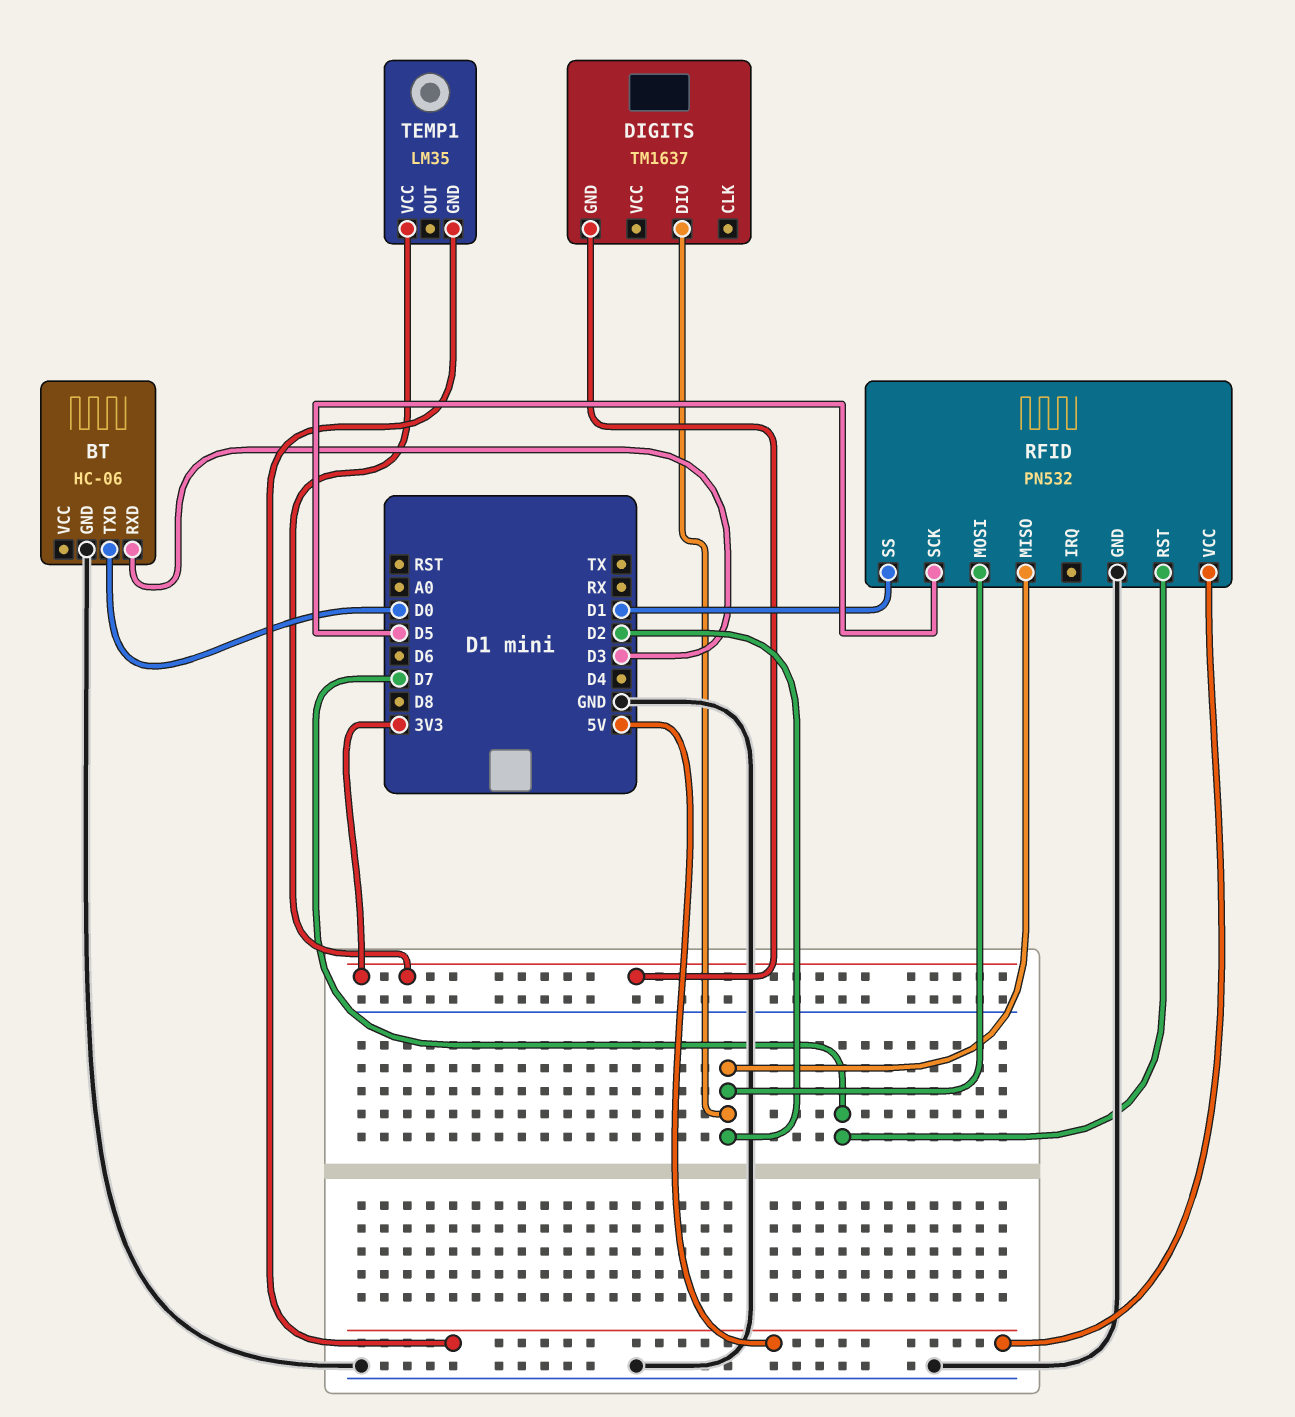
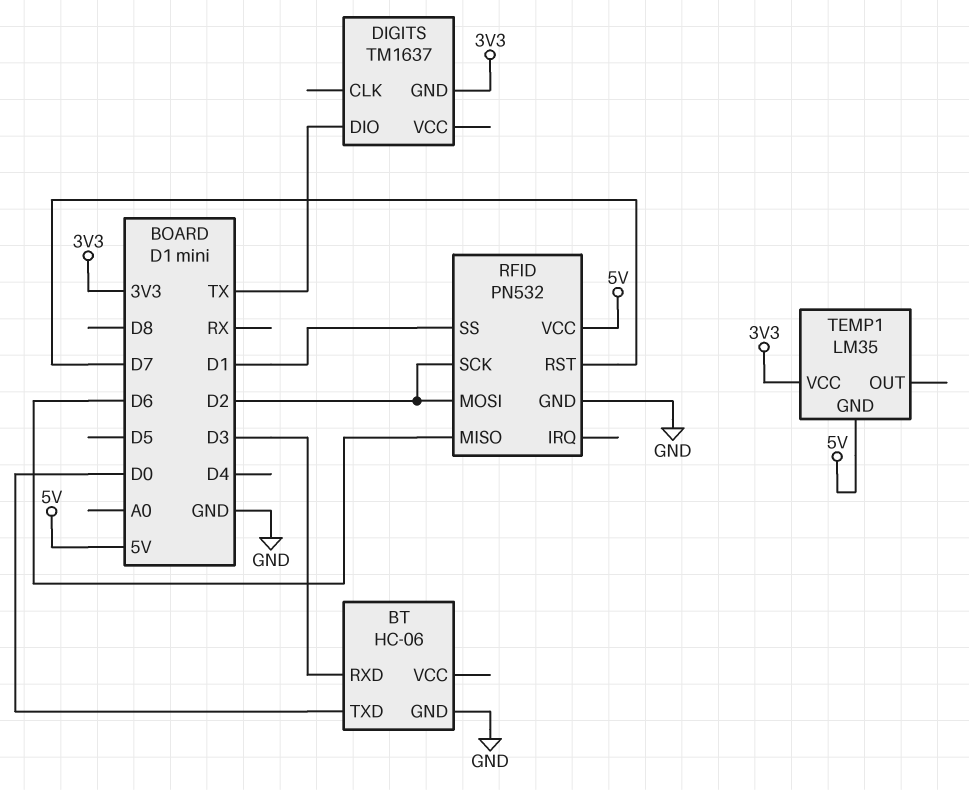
DIGITS pin DIO: D2 -> TX
RFID pin MISO: D2 -> D6
RFID pin SCK: D5 -> D2

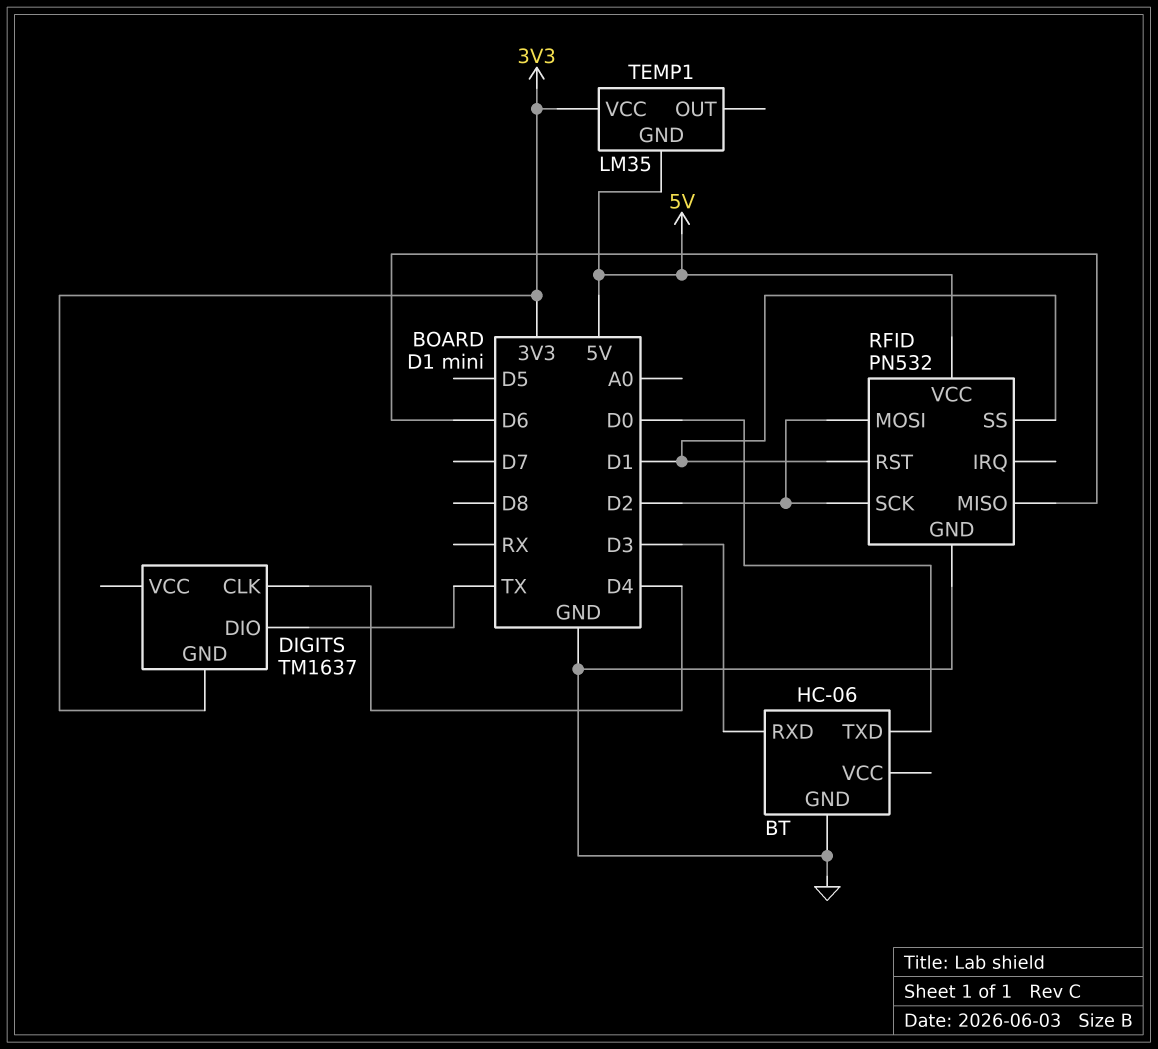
DIGITS pin CLK: none -> D4
RFID pin RST: D7 -> D1

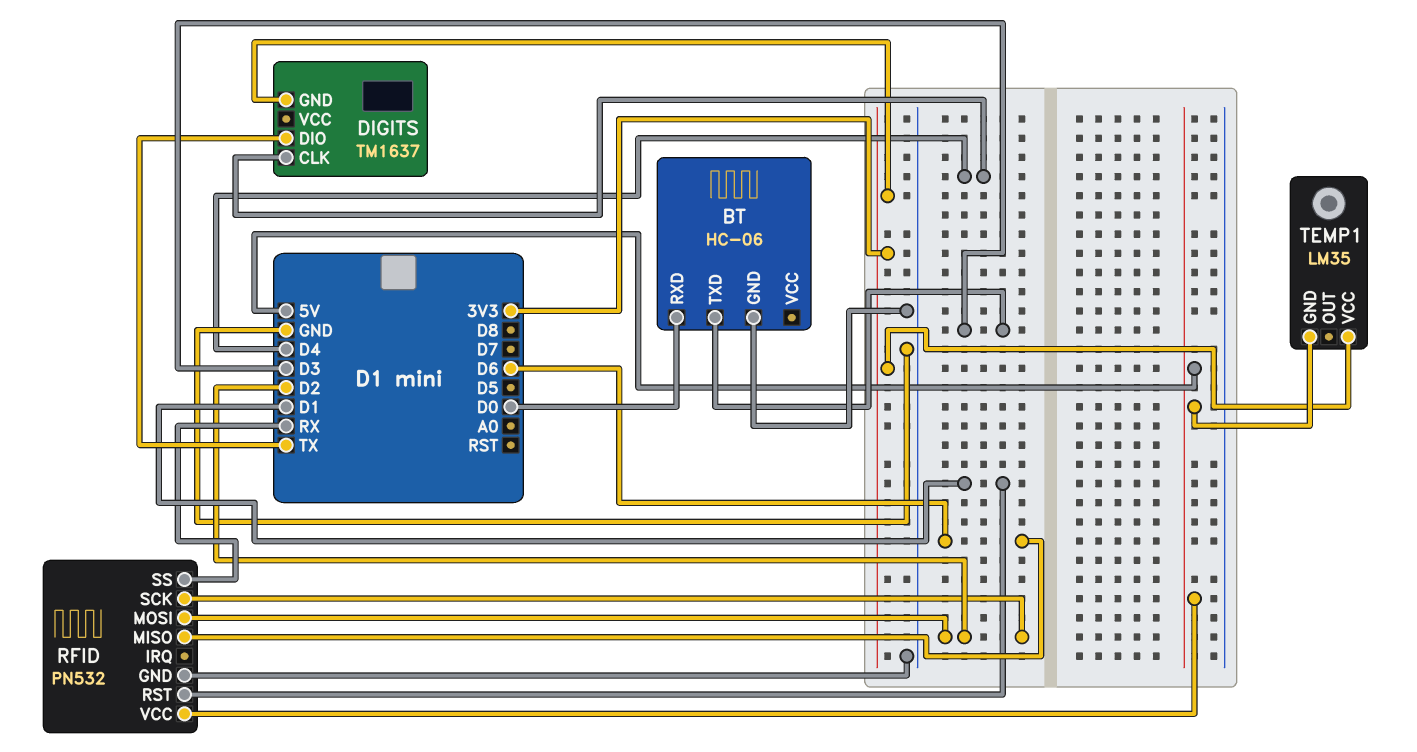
BT pin RXD: D3 -> D0
BT pin TXD: D0 -> D3
RFID pin SS: D1 -> RX

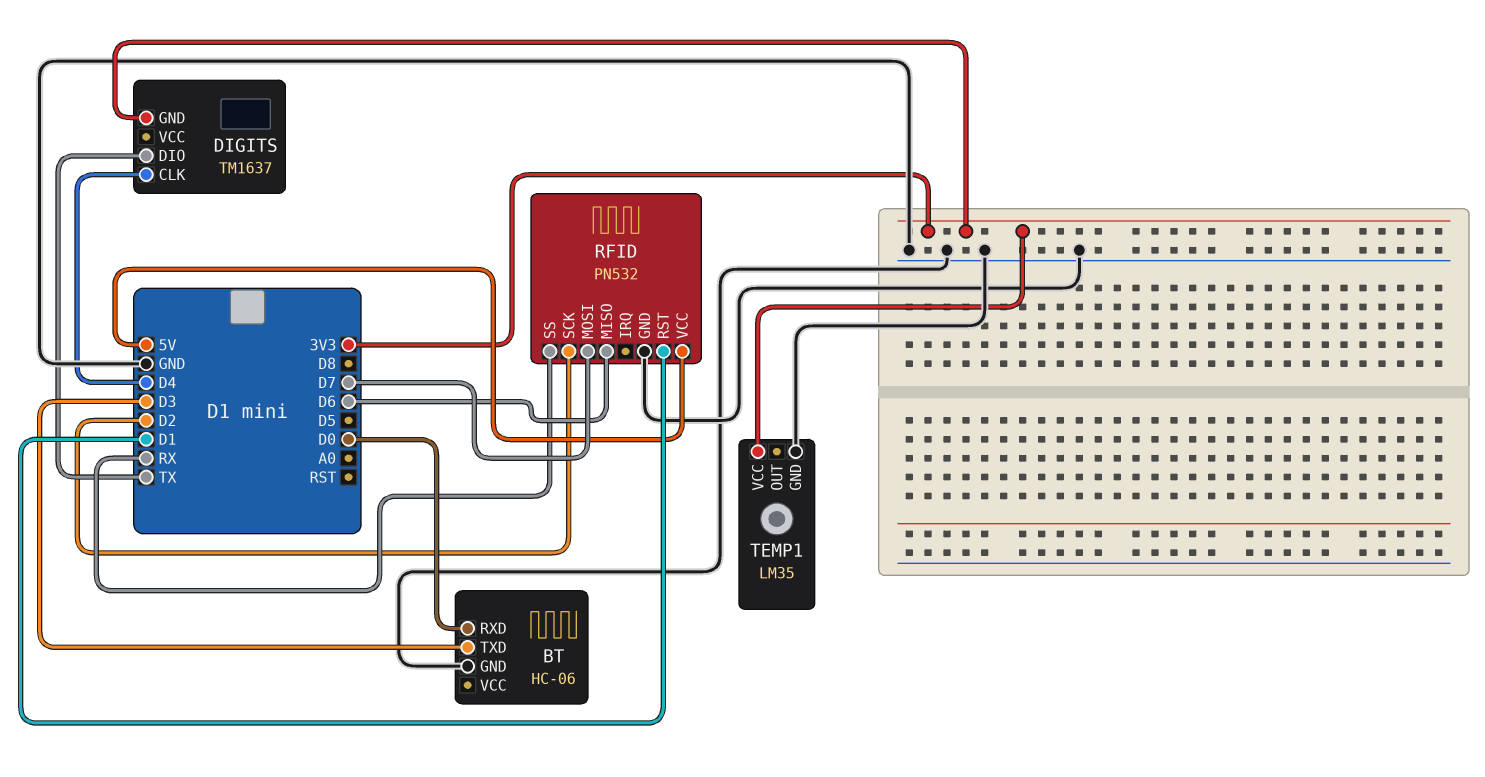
RFID pin MOSI: D2 -> D7
TEMP1 pin GND: 5V -> GND

